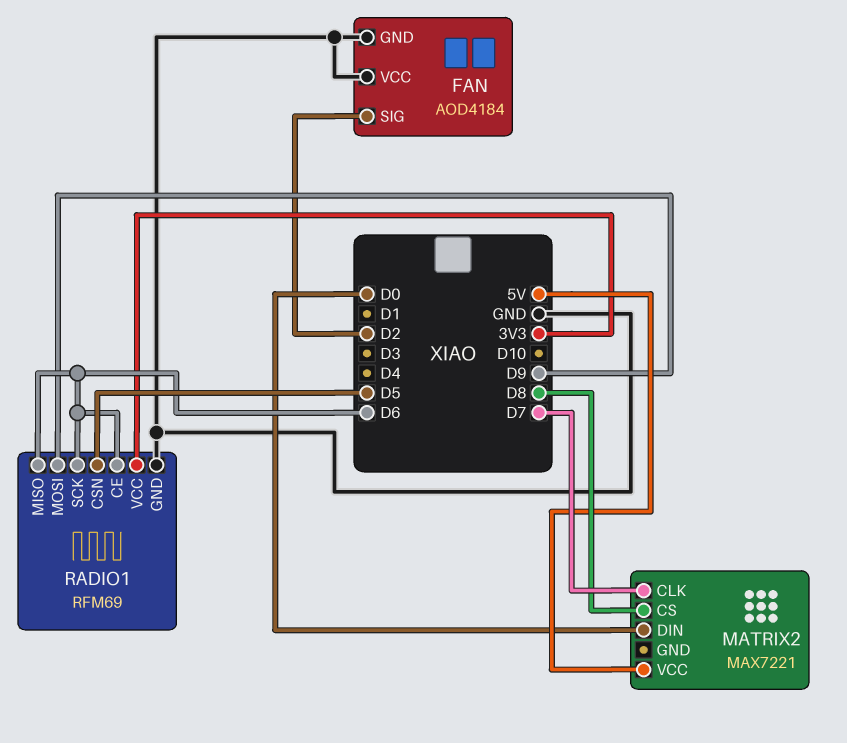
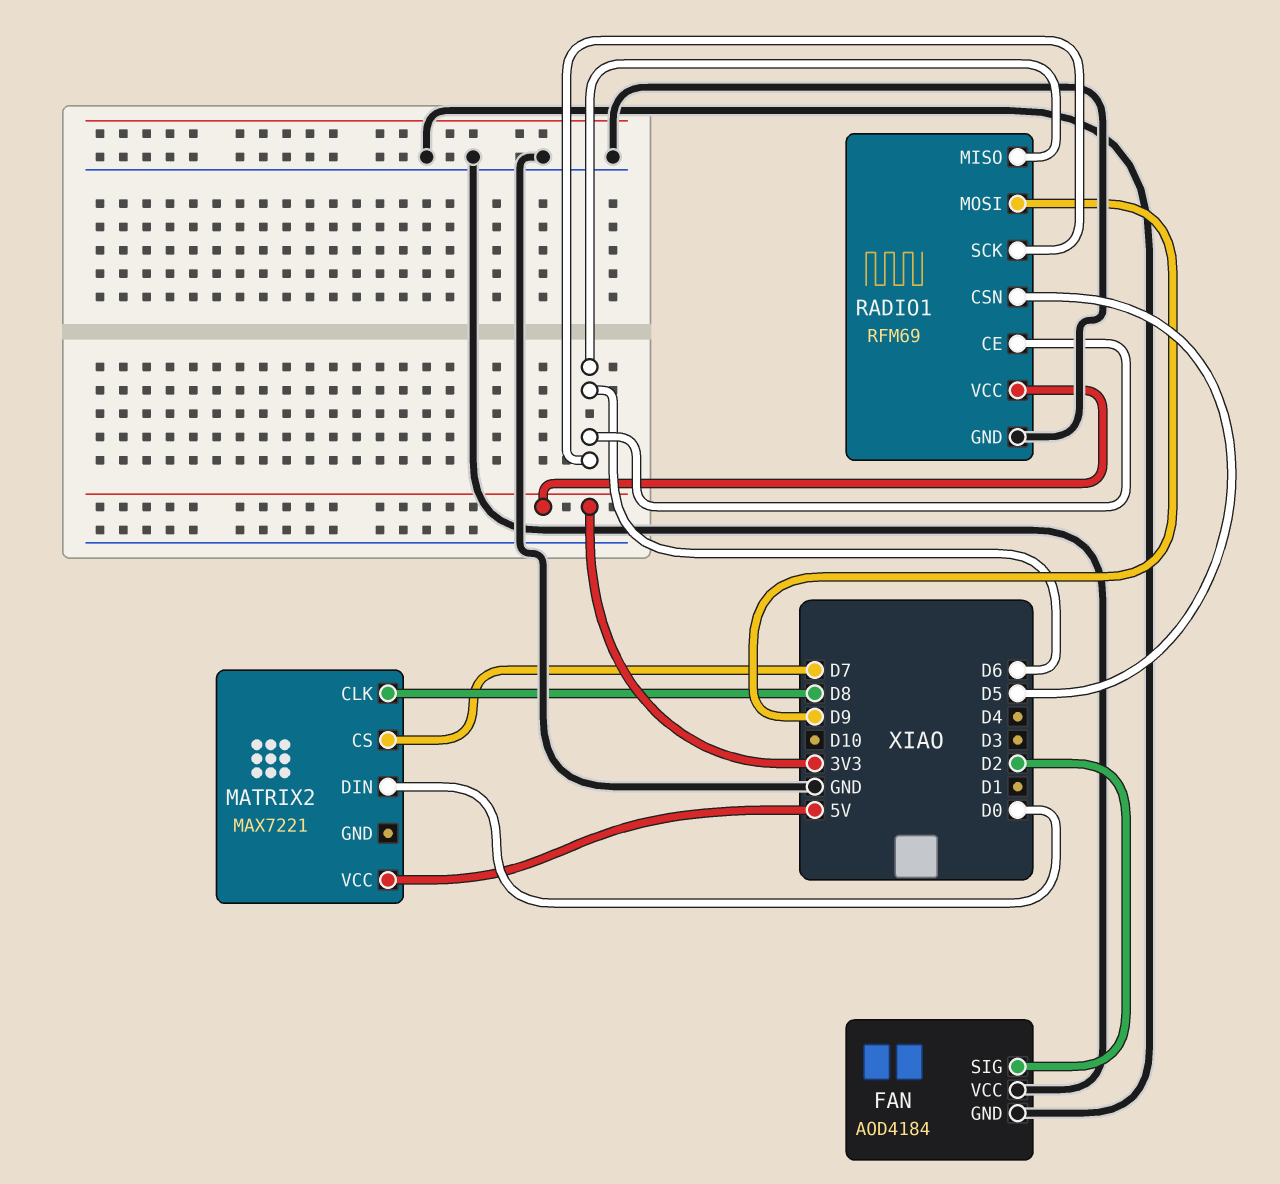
MATRIX2 pin CLK: D7 -> D8
MATRIX2 pin CS: D8 -> D7

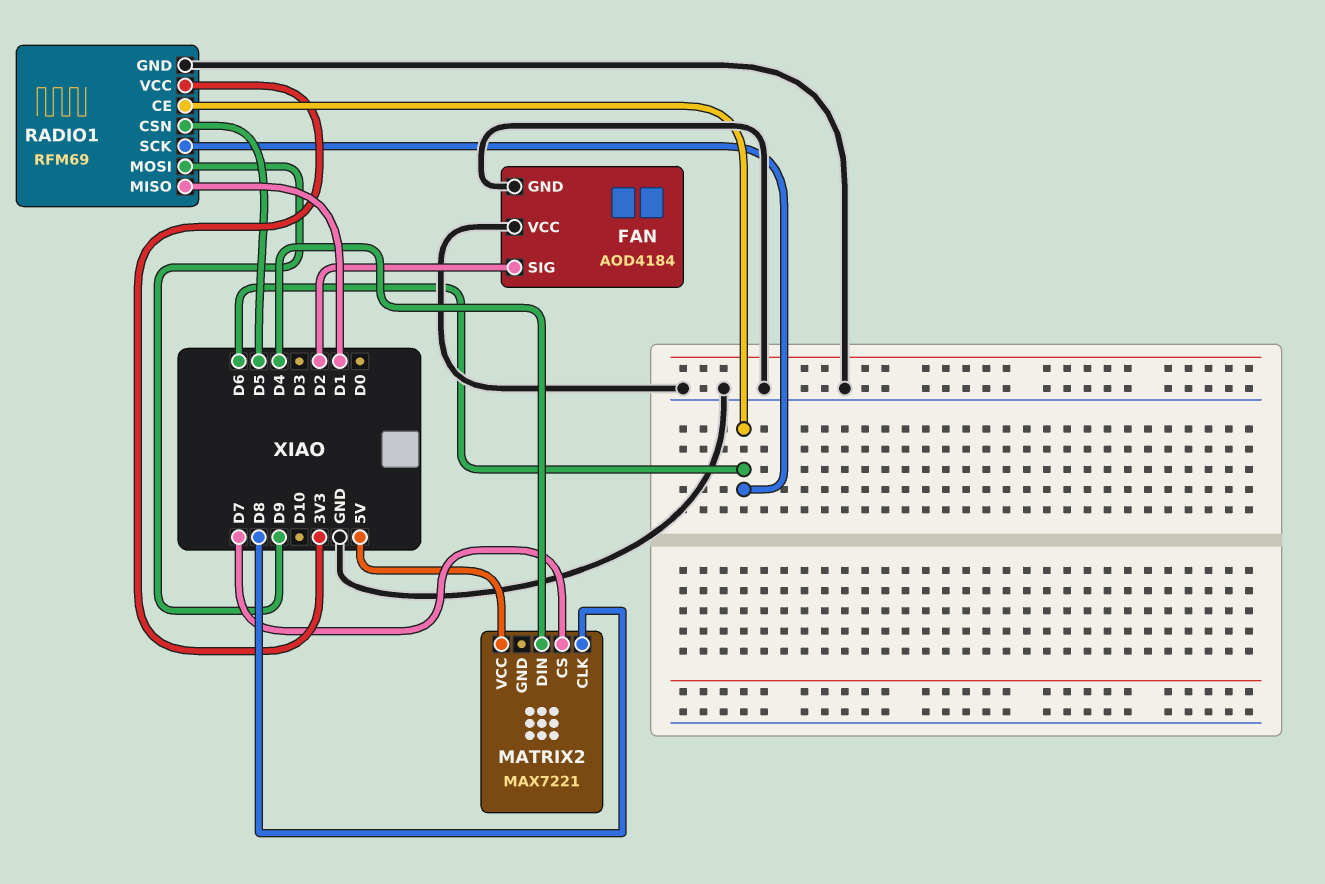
MATRIX2 pin DIN: D0 -> D4
RADIO1 pin MISO: D6 -> D1

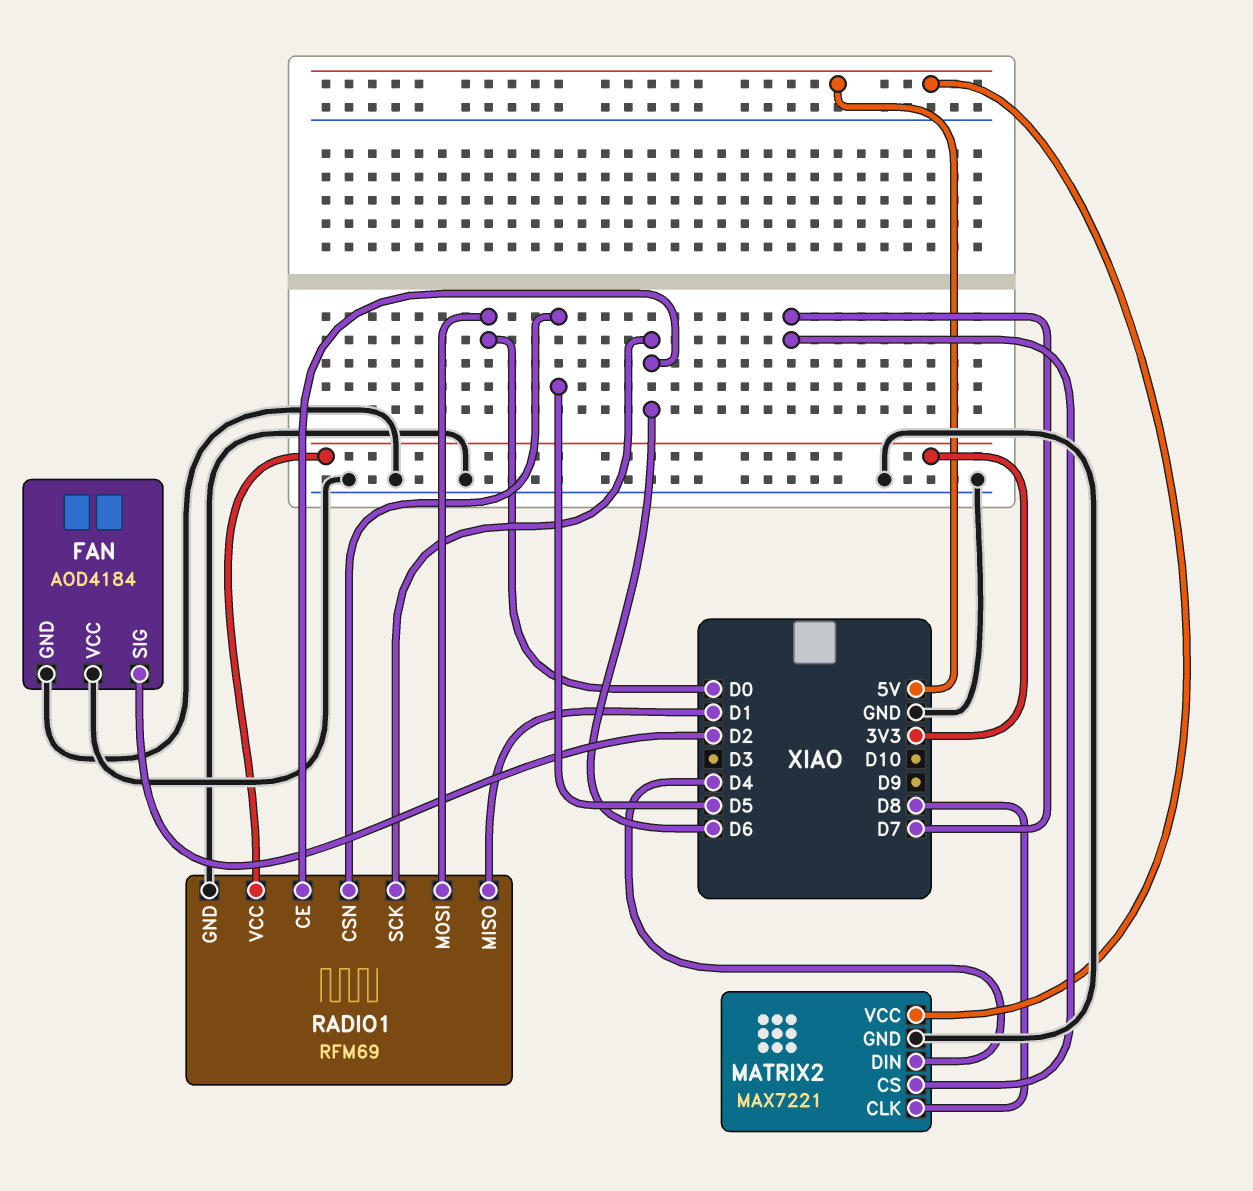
MATRIX2 pin GND: none -> GND
RADIO1 pin MOSI: D9 -> D0

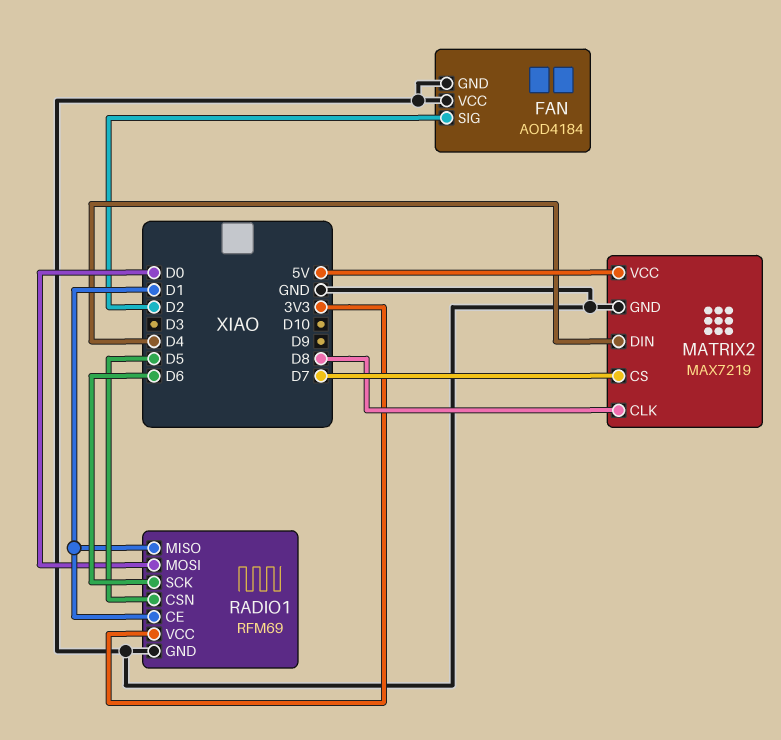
MATRIX2: MAX7221 -> MAX7219
RADIO1 pin CE: D6 -> D1

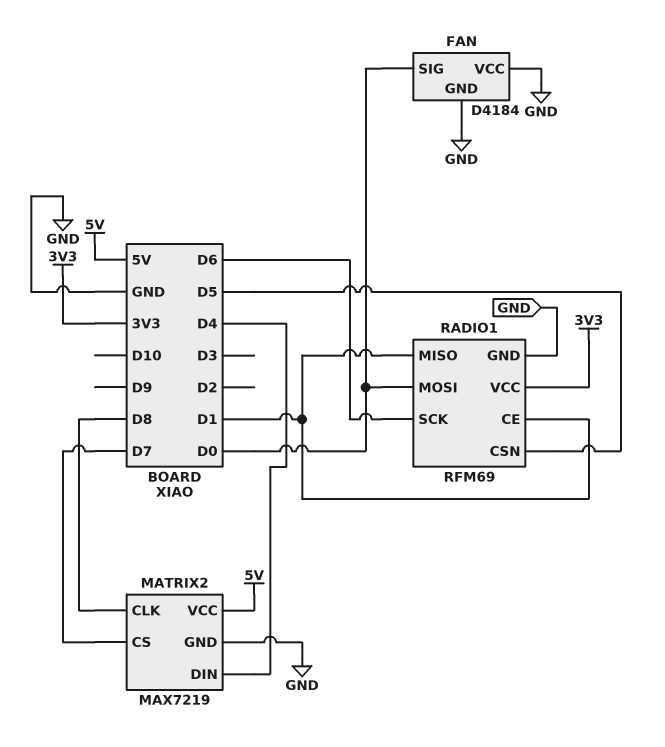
FAN: AOD4184 -> D4184
FAN pin SIG: D2 -> D0

